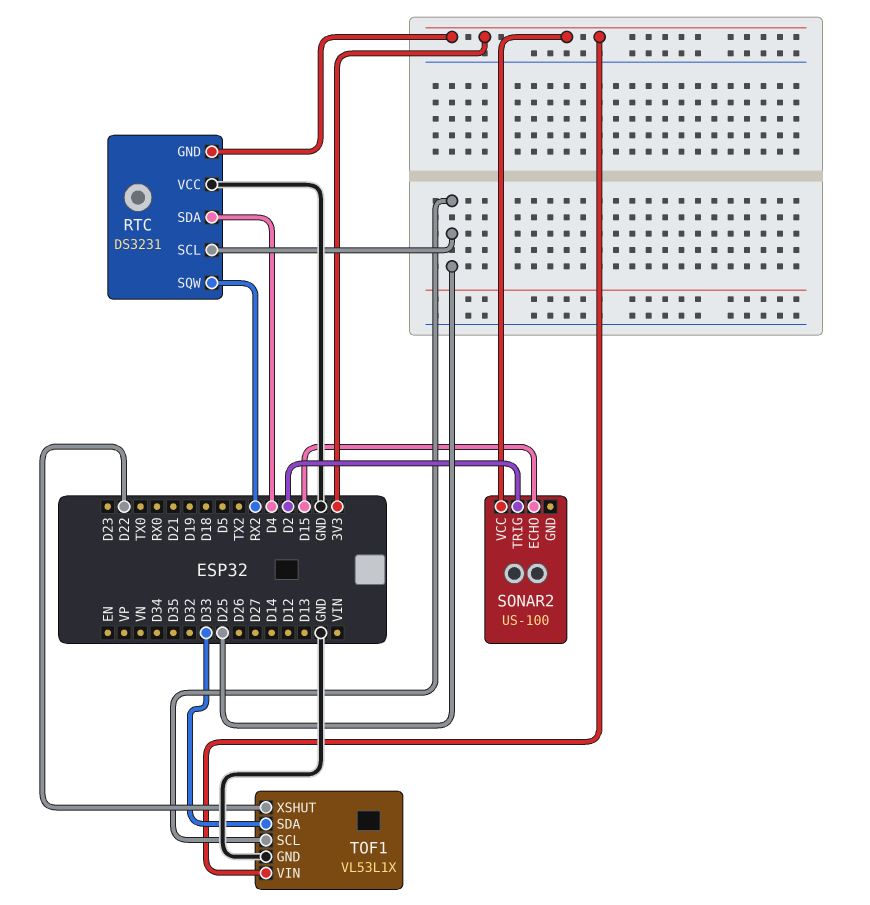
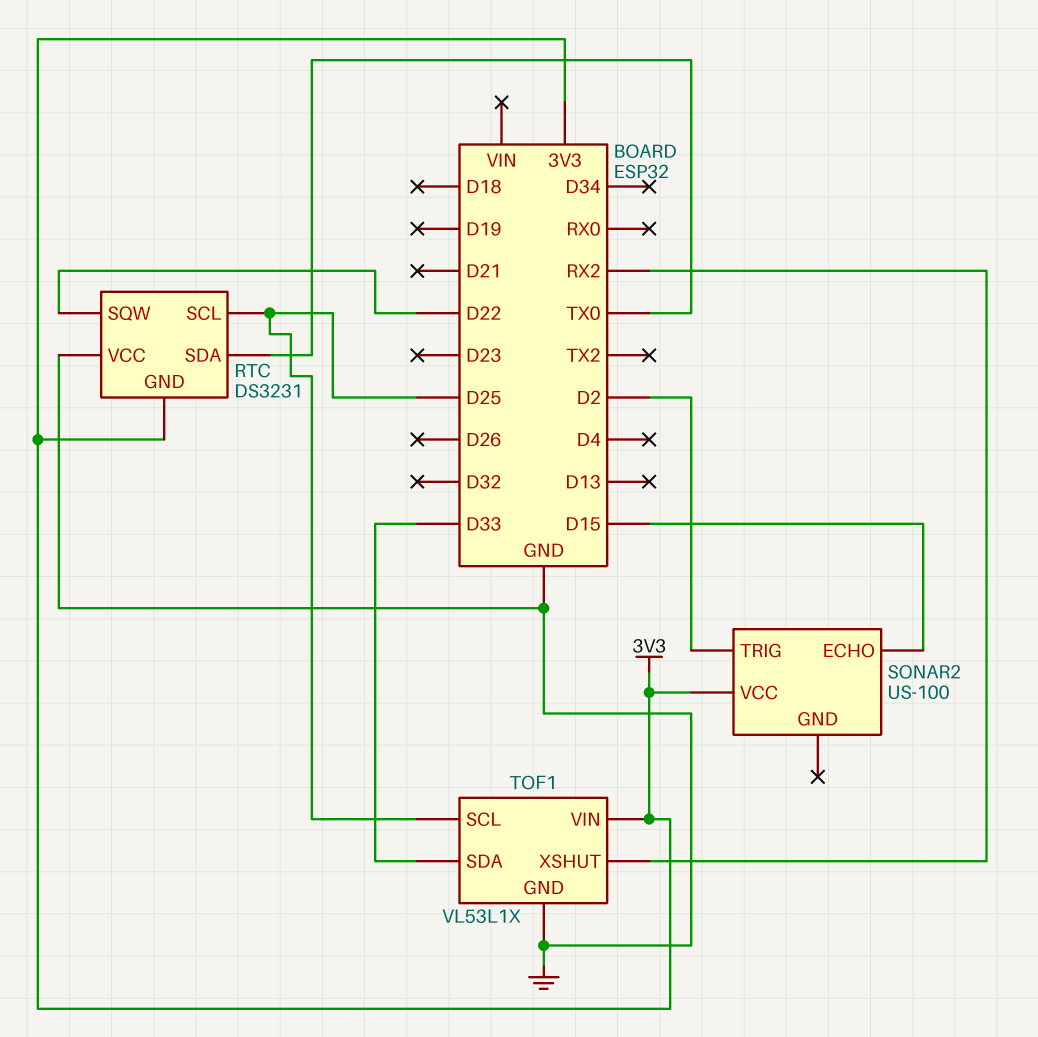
RTC pin SDA: D4 -> TX0
RTC pin SQW: RX2 -> D22
TOF1 pin XSHUT: D22 -> RX2

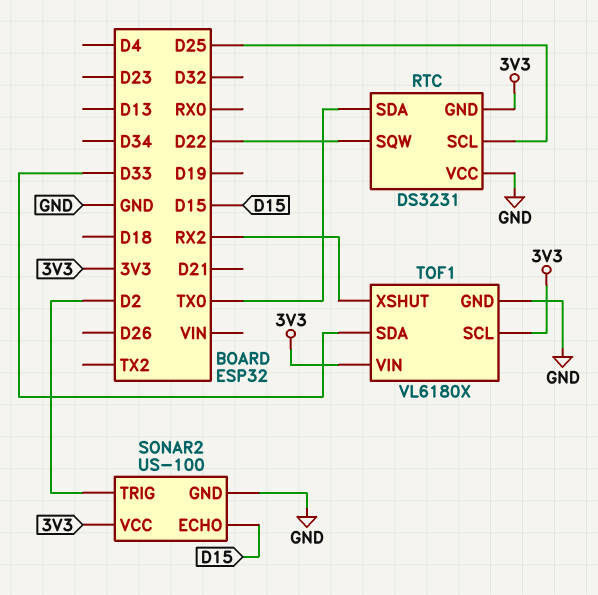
SONAR2 pin GND: none -> GND
TOF1: VL53L1X -> VL6180X
TOF1 pin SCL: D25 -> 3V3

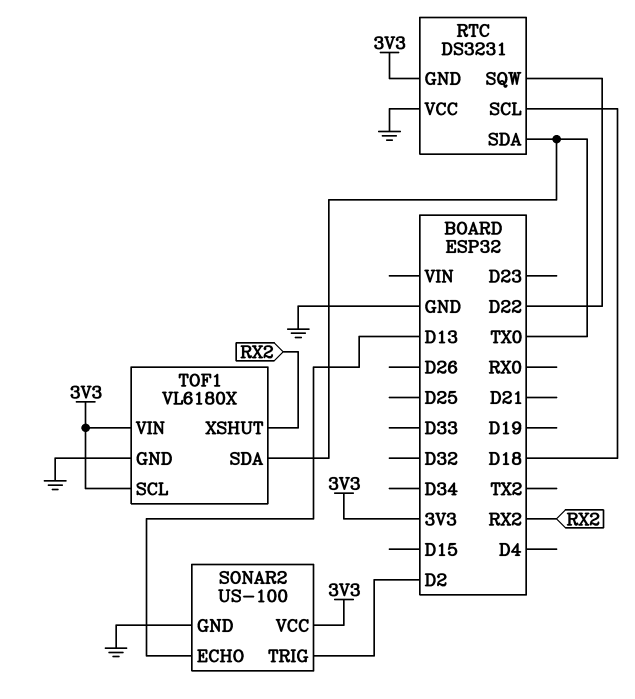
RTC pin SCL: D25 -> D18
SONAR2 pin ECHO: D15 -> D13
TOF1 pin SDA: D33 -> TX0

